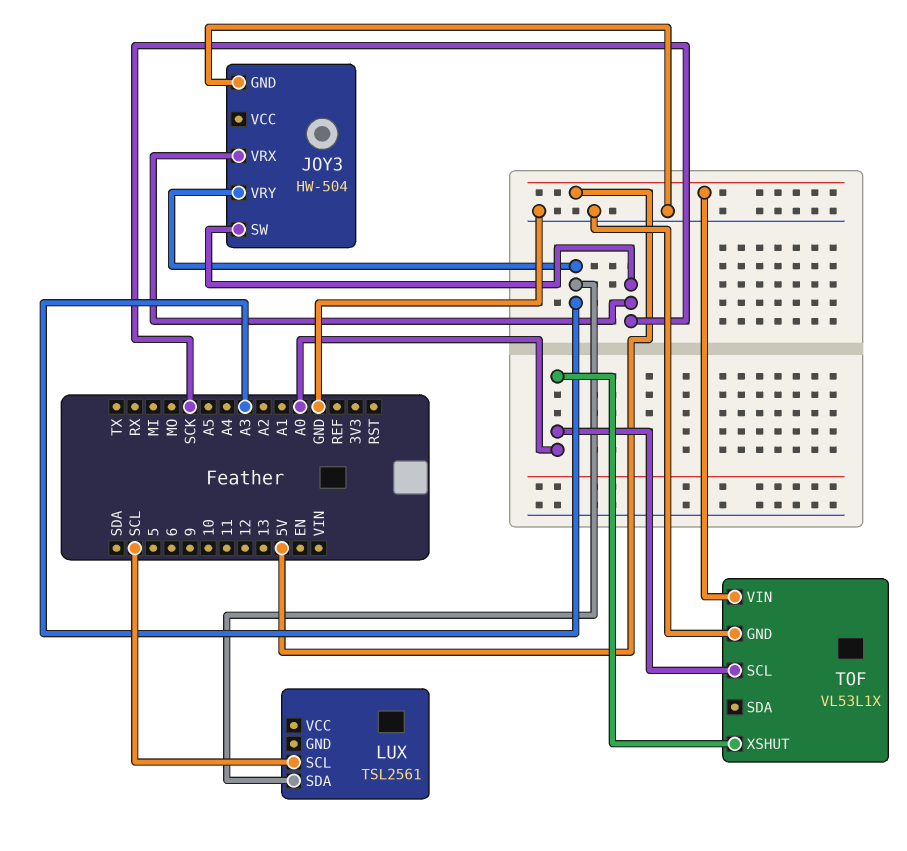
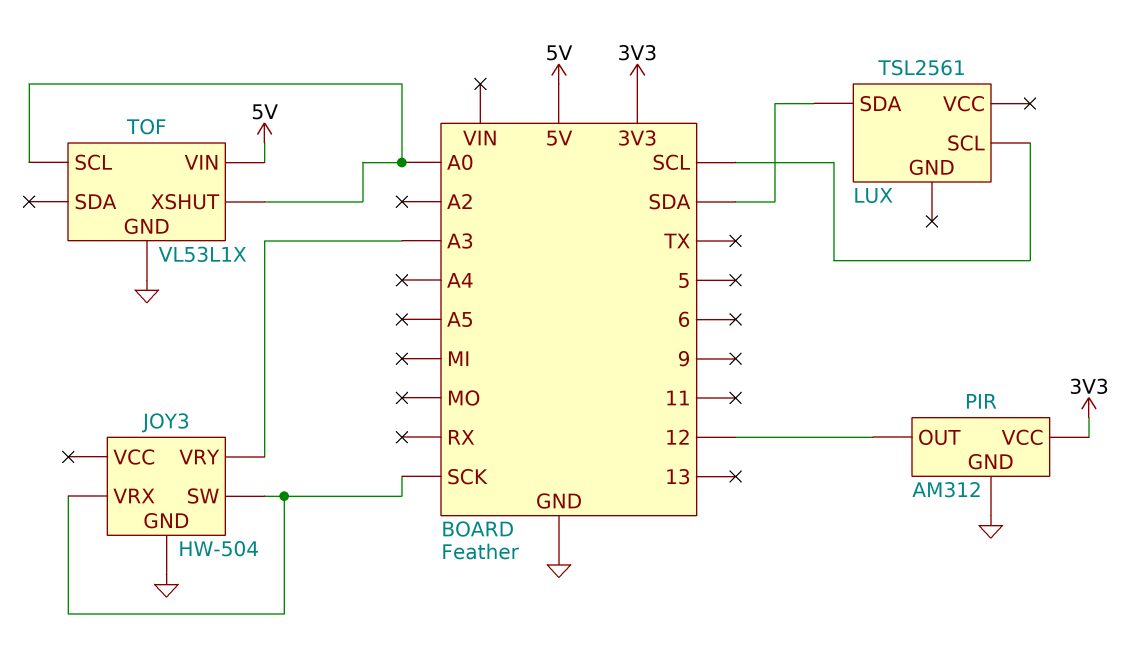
LUX pin SDA: A3 -> SDA
PIR: none -> AM312
PIR pin GND: none -> GND
PIR pin OUT: none -> 12
PIR pin VCC: none -> 3V3

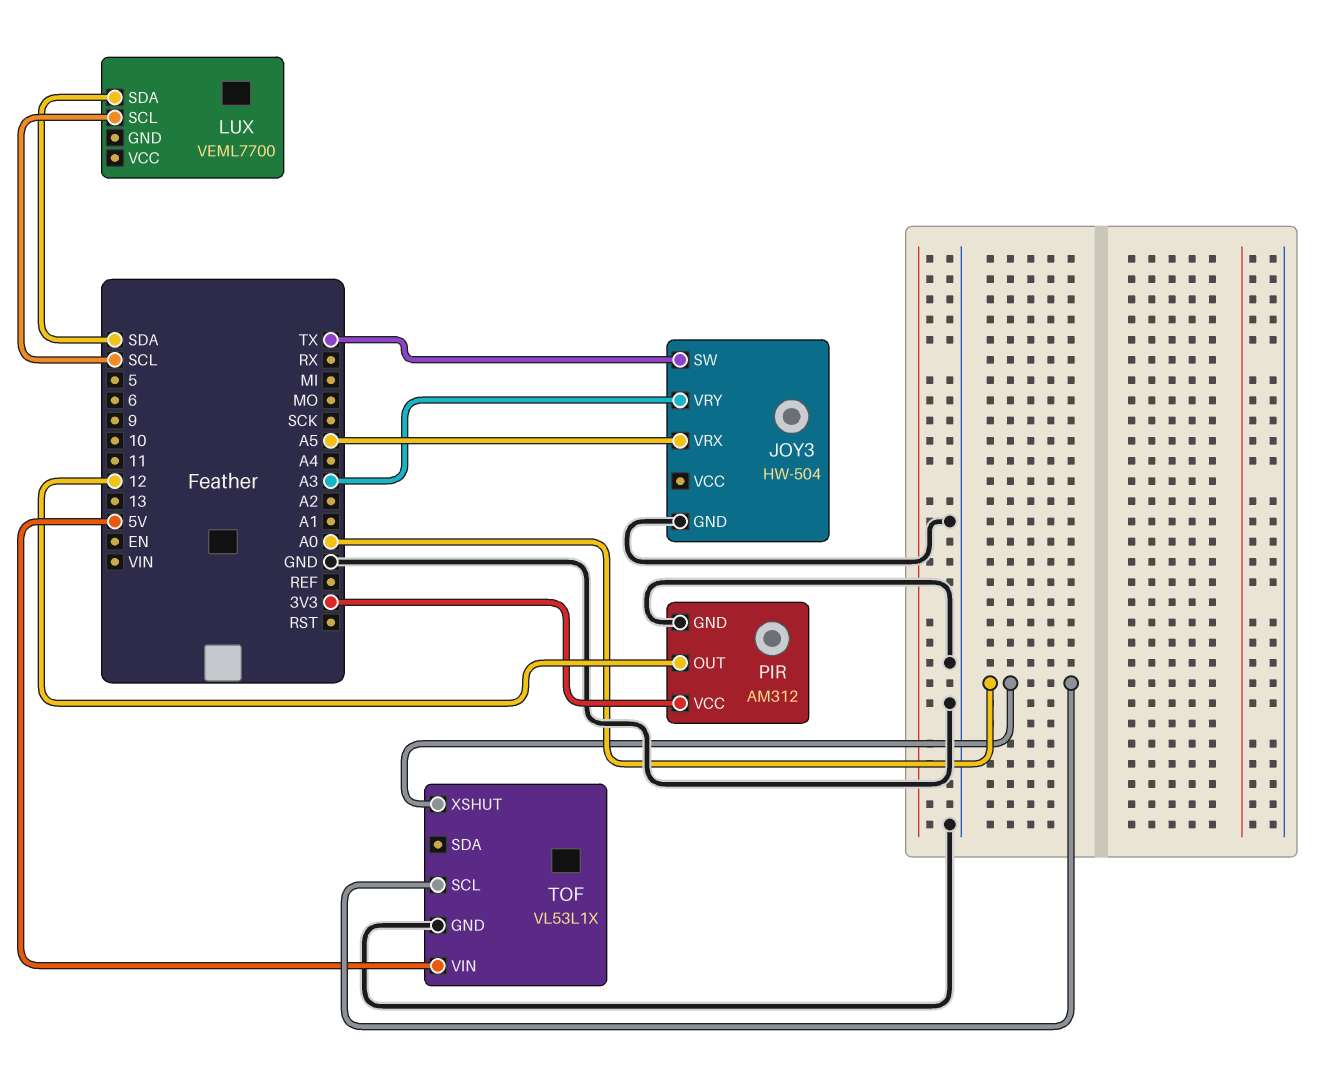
JOY3 pin SW: SCK -> TX
JOY3 pin VRX: SCK -> A5
LUX: TSL2561 -> VEML7700

